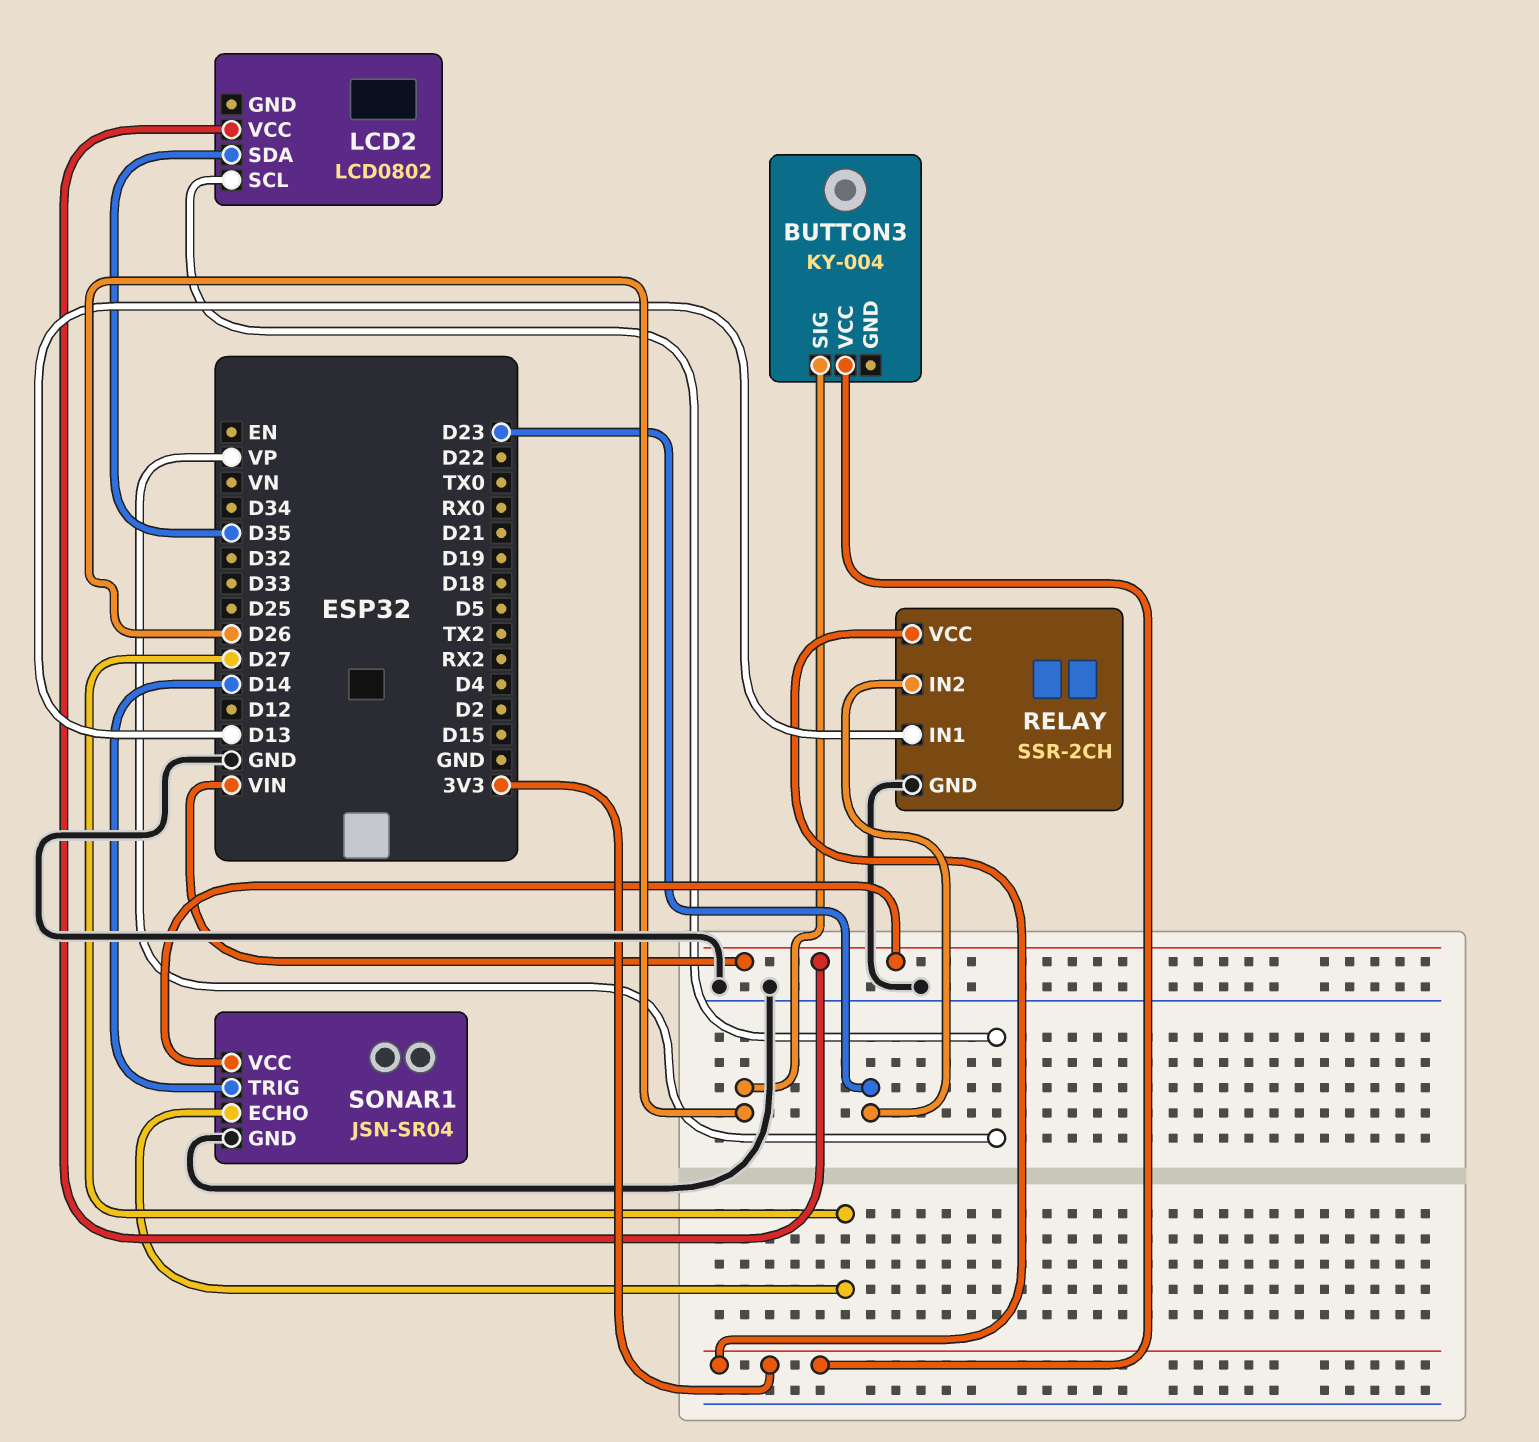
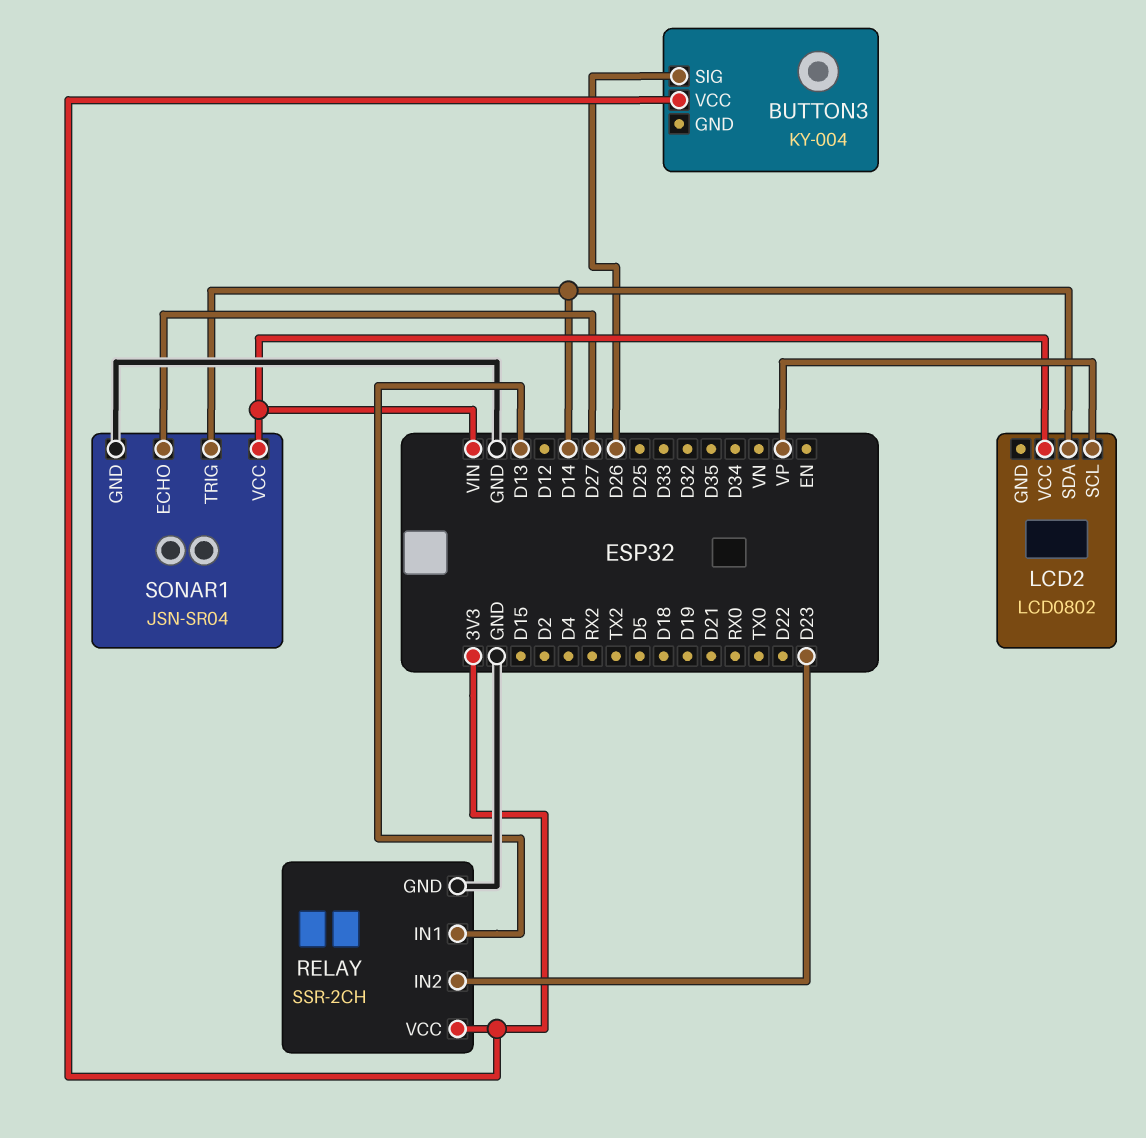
LCD2 pin SDA: D35 -> D14

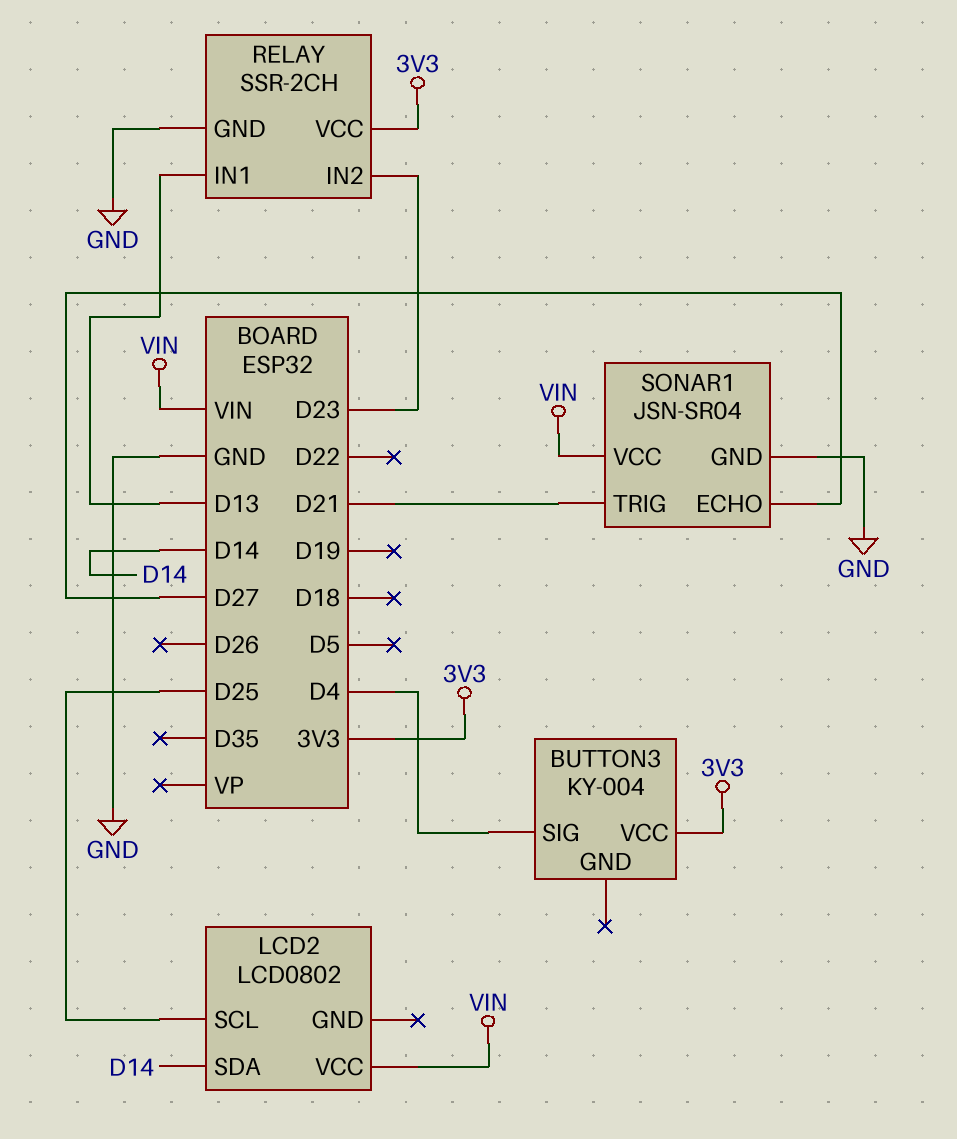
BUTTON3 pin SIG: D26 -> D4
LCD2 pin SCL: VP -> D25
SONAR1 pin TRIG: D14 -> D21

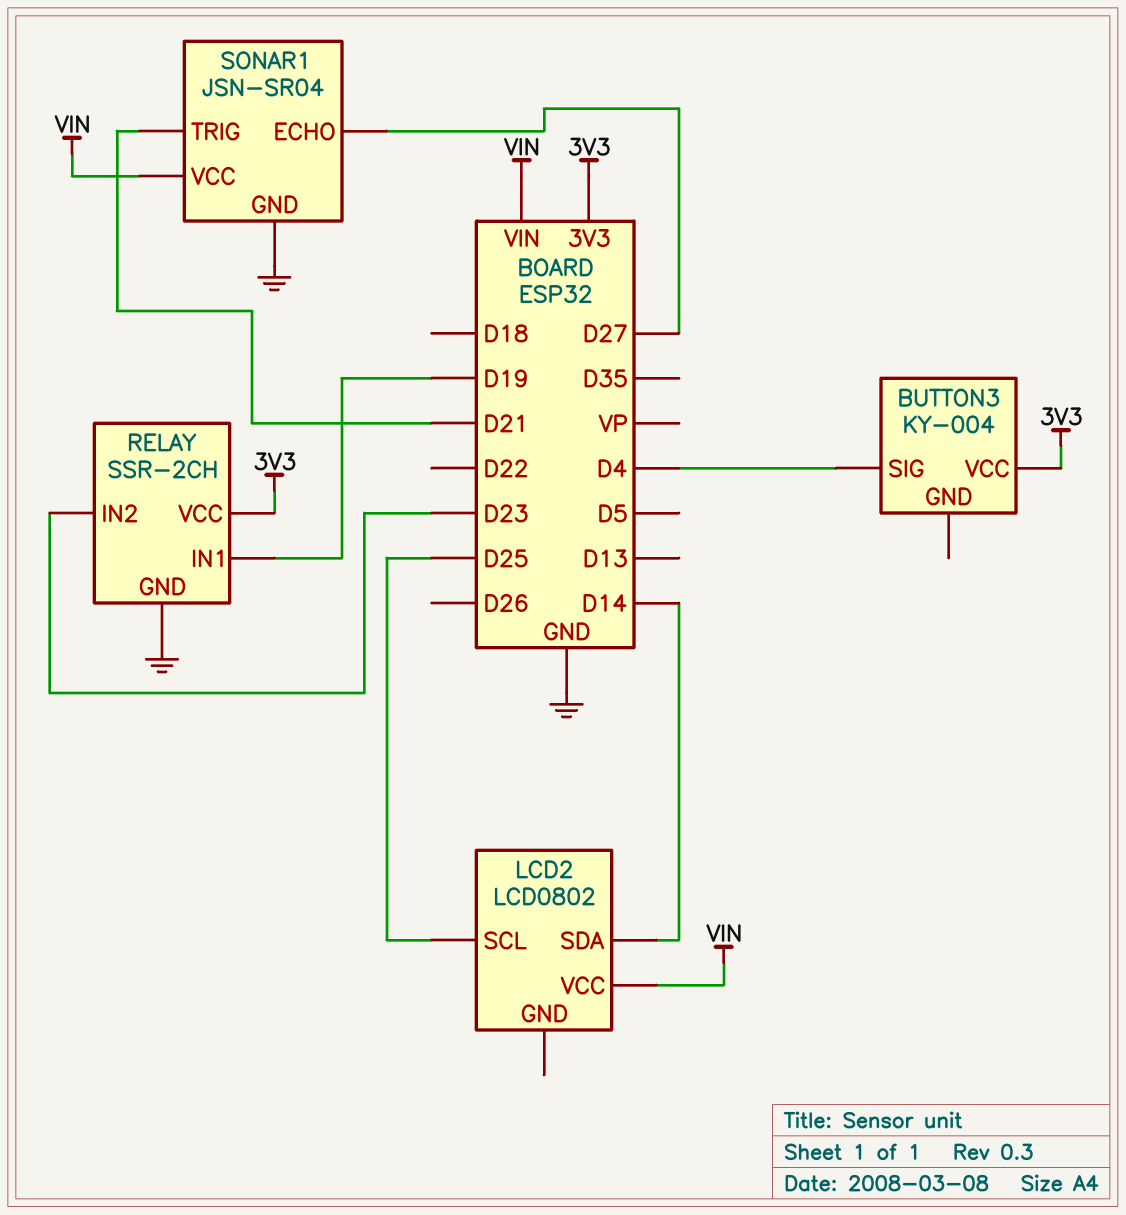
RELAY pin IN1: D13 -> D19

